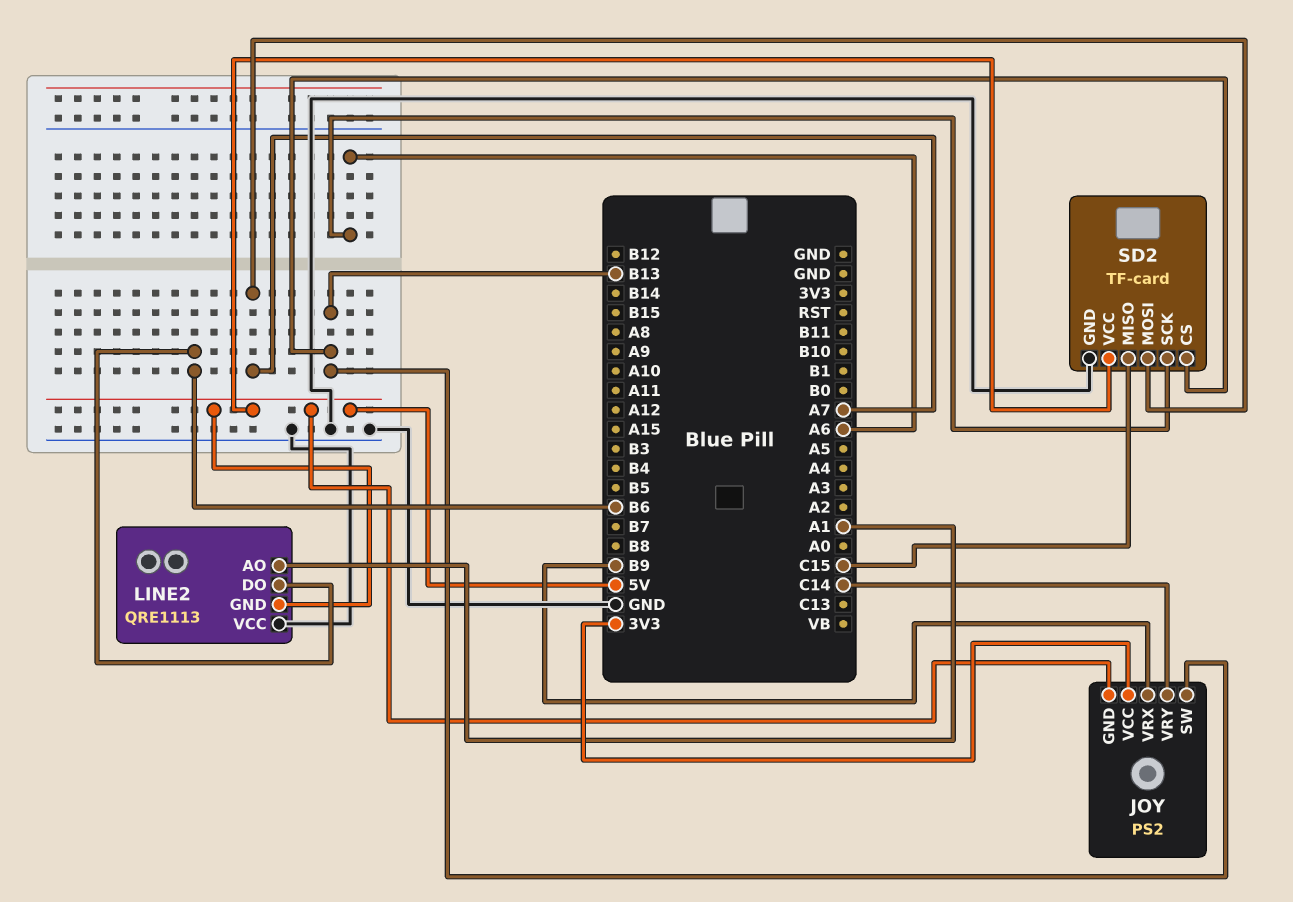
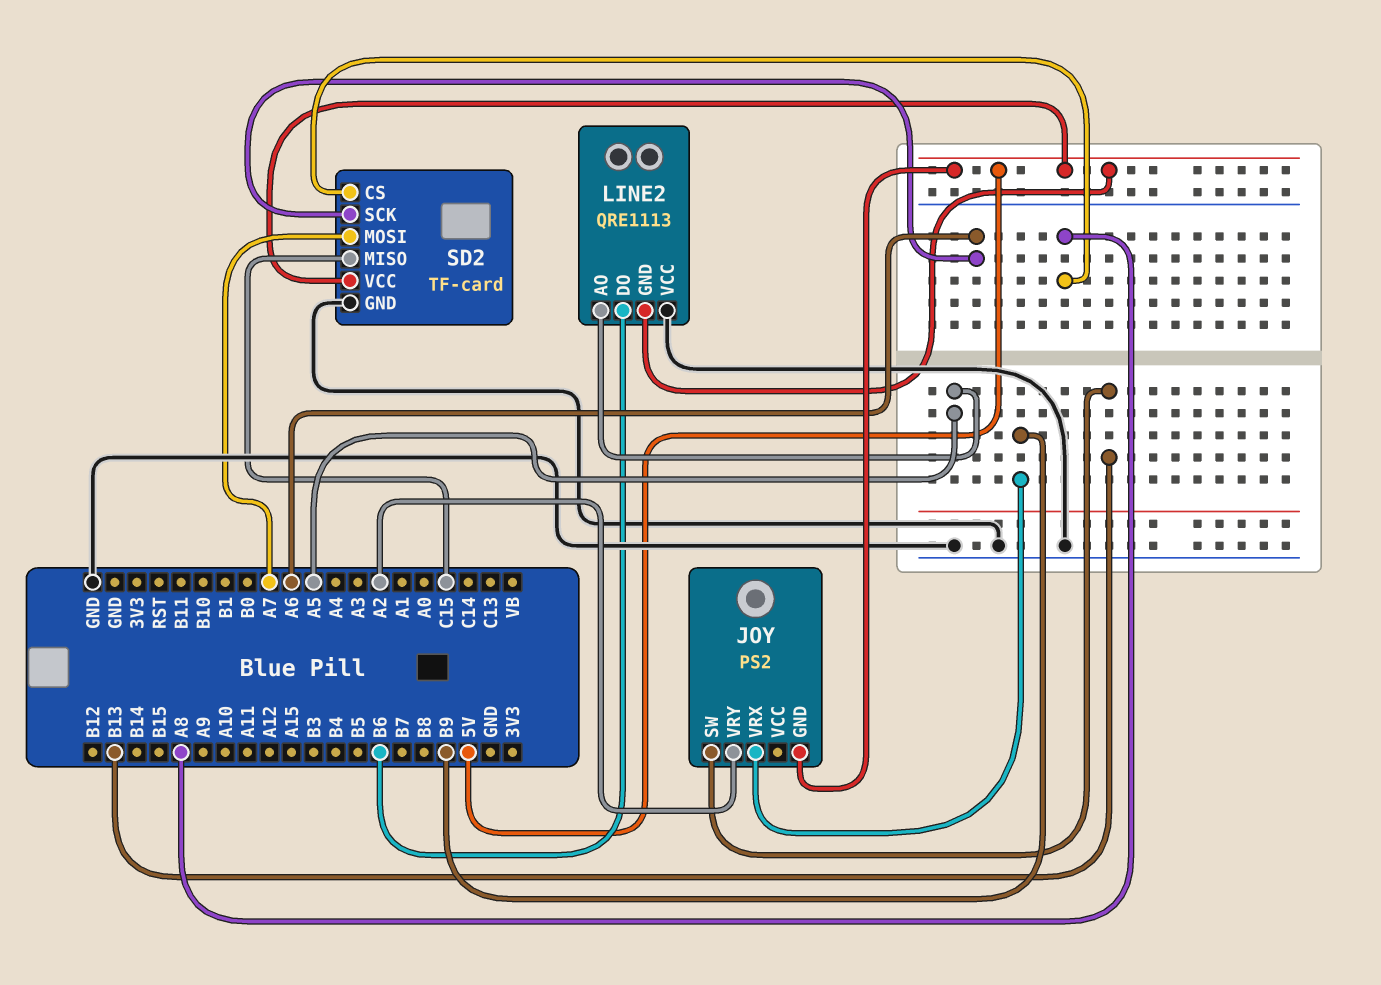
JOY pin VCC: 3V3 -> none
JOY pin VRY: C14 -> A2
LINE2 pin AO: A1 -> A5
SD2 pin CS: B13 -> A8

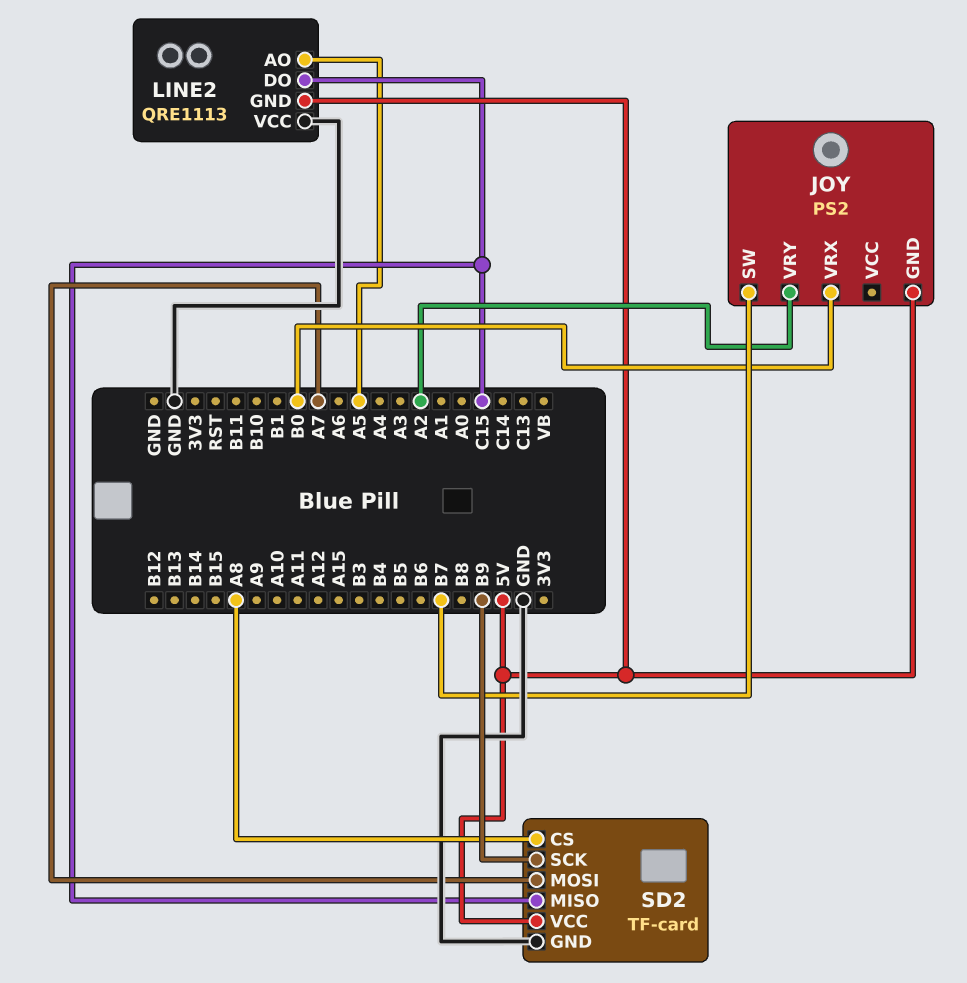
JOY pin SW: B13 -> B7
JOY pin VRX: B9 -> B0
LINE2 pin DO: B6 -> C15
SD2 pin SCK: A6 -> B9

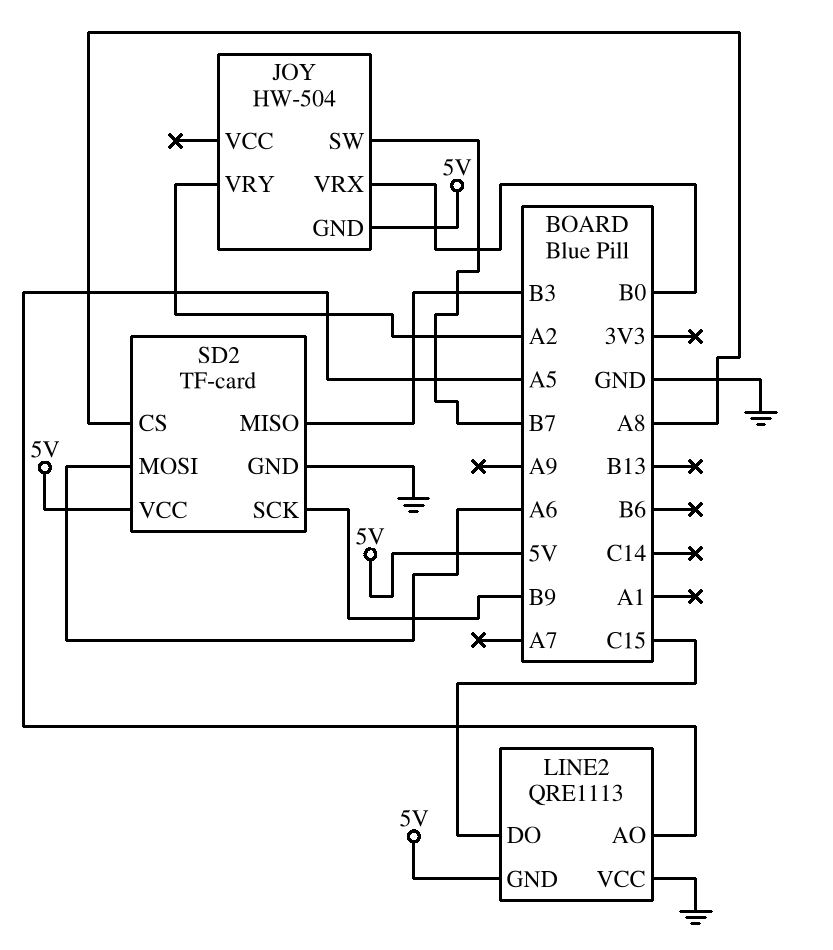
JOY: PS2 -> HW-504
SD2 pin MISO: C15 -> B3
SD2 pin MOSI: A7 -> A6

